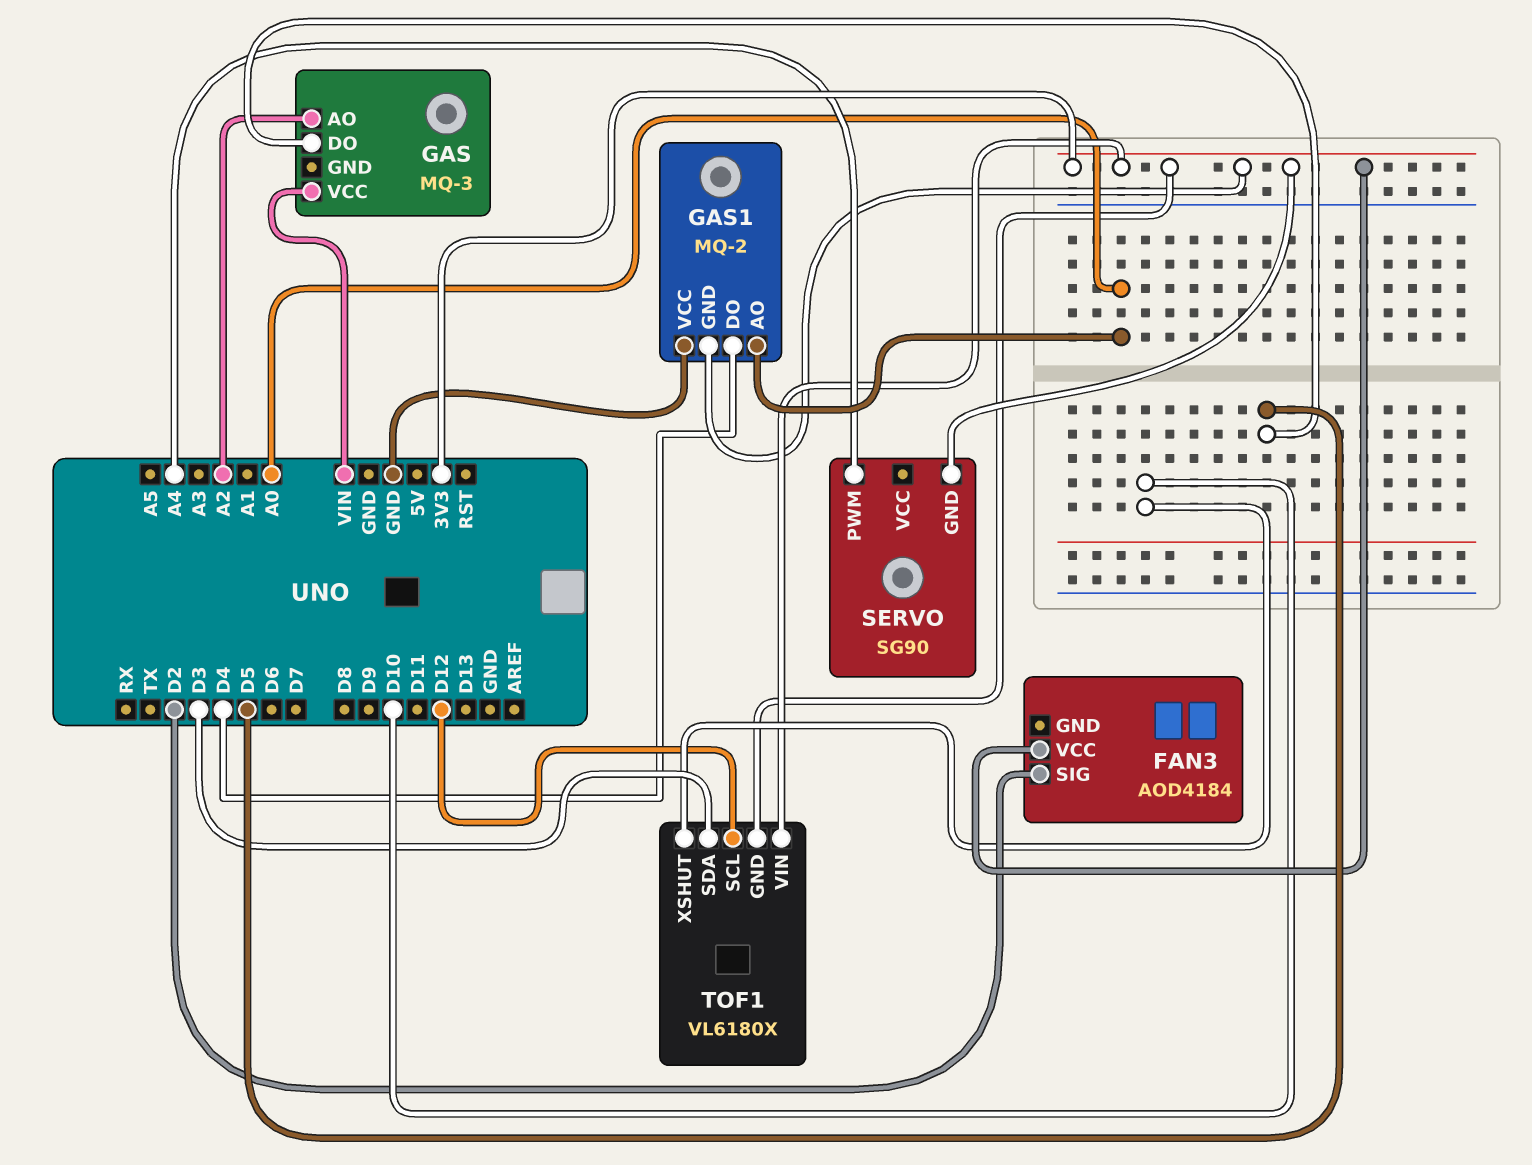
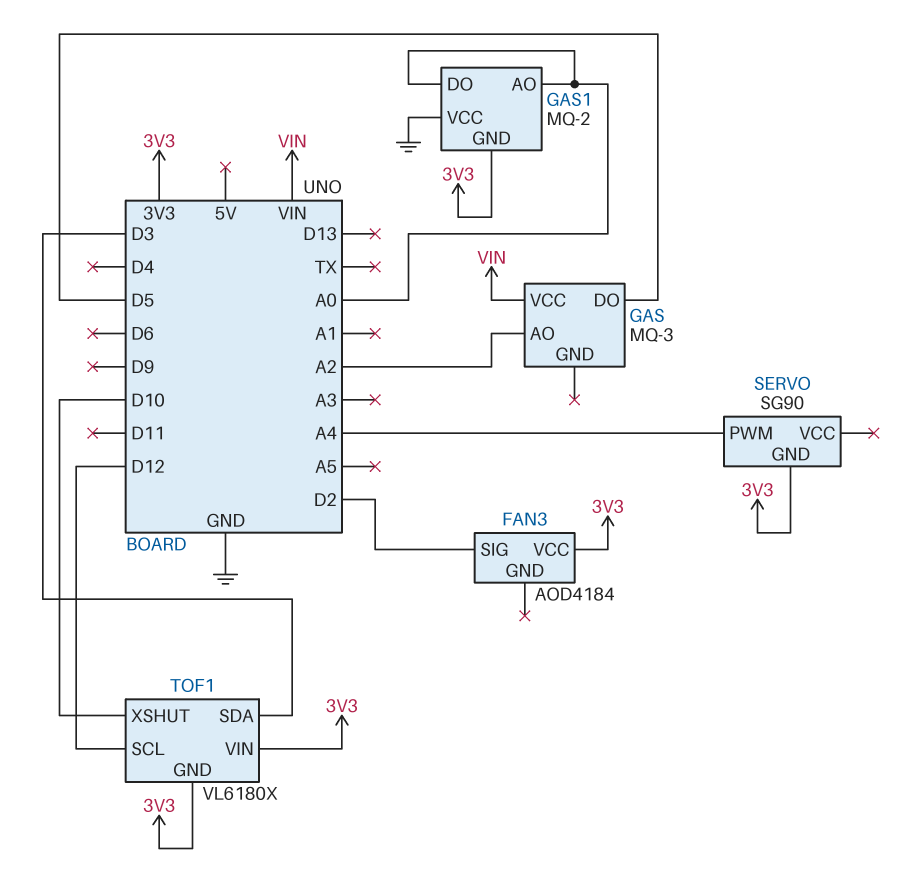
GAS1 pin DO: D4 -> A0

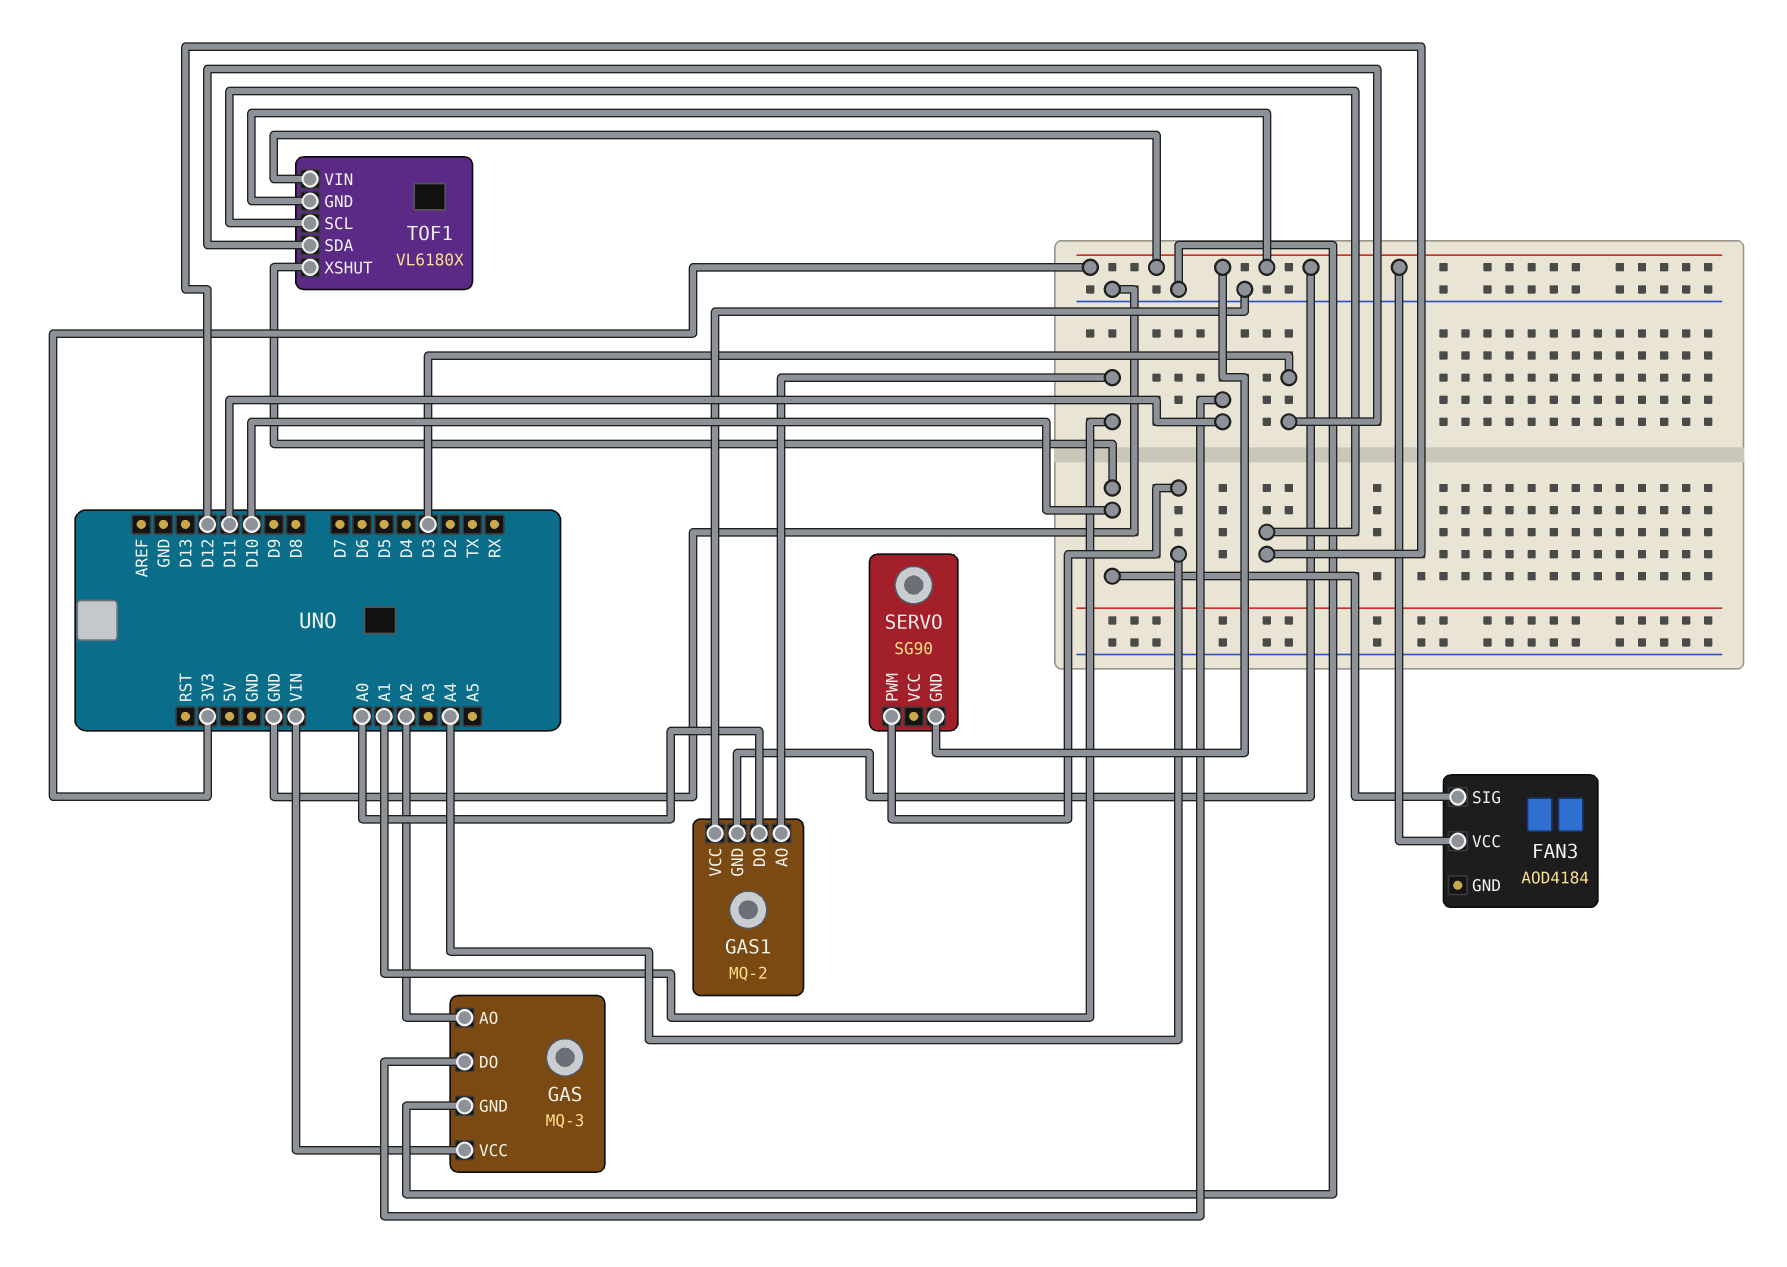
FAN3 pin SIG: D2 -> D10
GAS pin DO: D5 -> D11
GAS pin GND: none -> GND
GAS1 pin AO: A0 -> A1

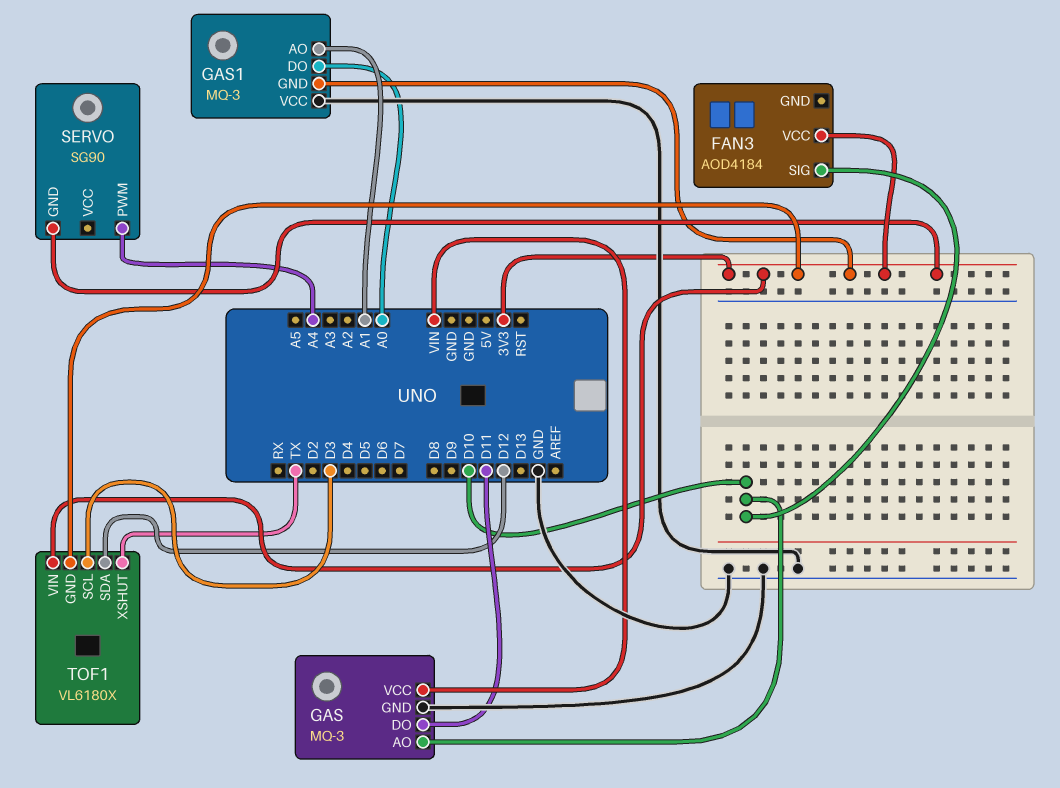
GAS pin AO: A2 -> D10
GAS1: MQ-2 -> MQ-3
TOF1 pin SCL: D12 -> D3
TOF1 pin SDA: D3 -> D12
TOF1 pin XSHUT: D10 -> TX

